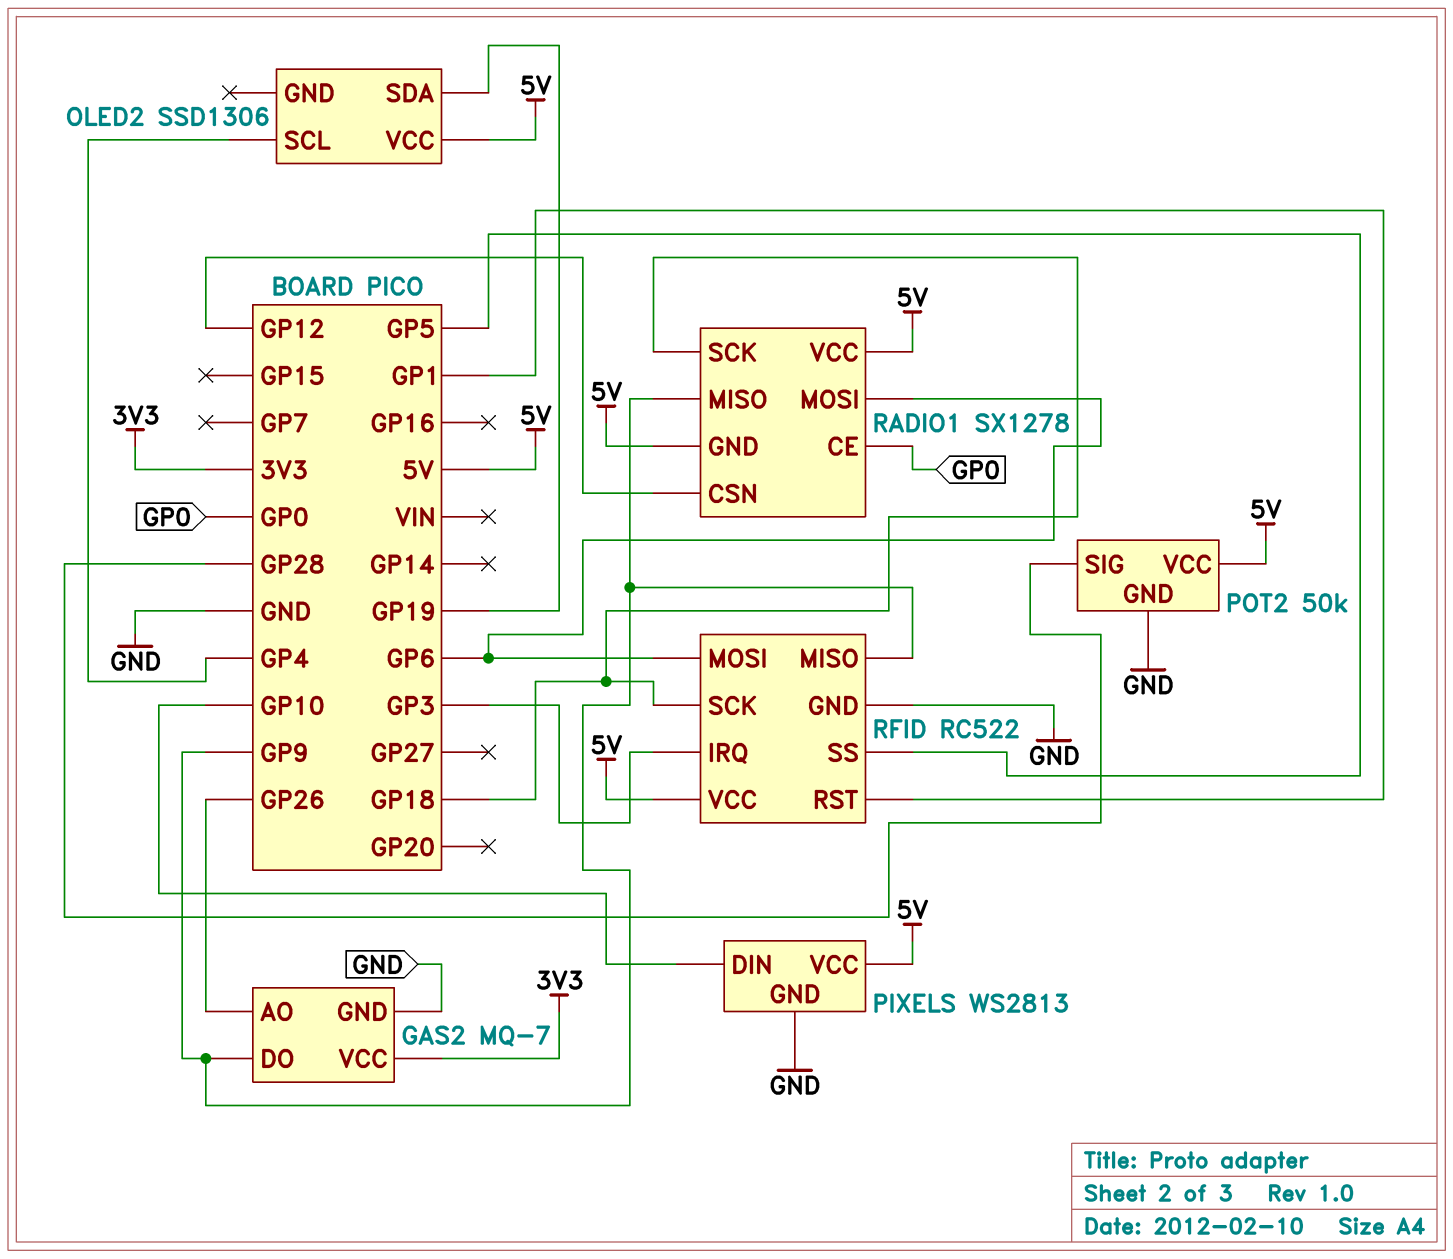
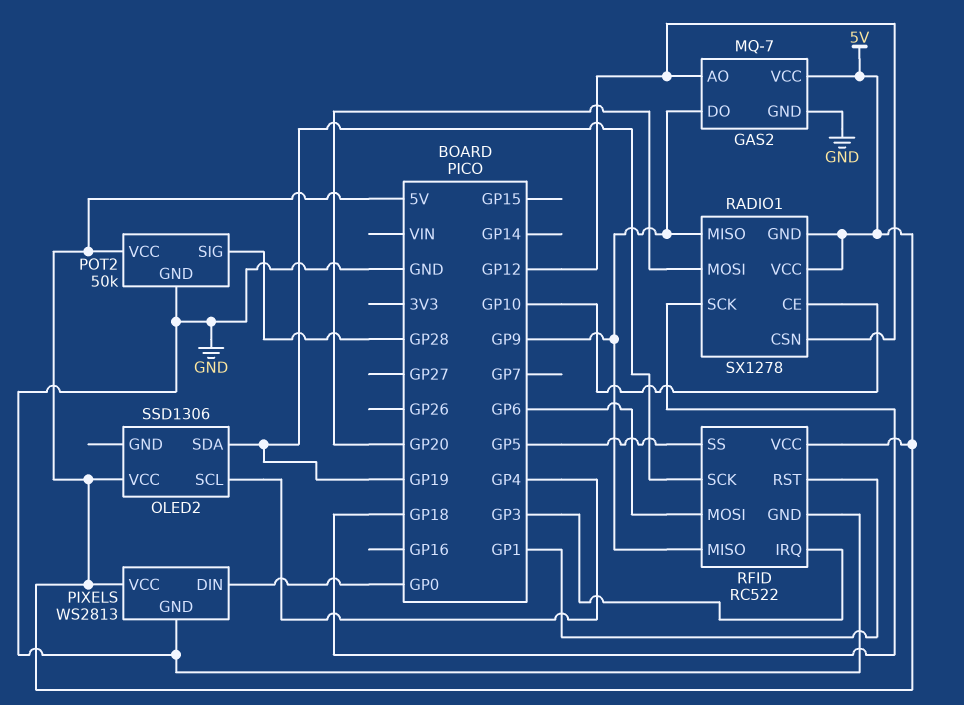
GAS2 pin AO: GP26 -> GP12
GAS2 pin VCC: 3V3 -> 5V
PIXELS pin DIN: GP10 -> GP0
RADIO1 pin CE: GP0 -> GP10
RADIO1 pin MOSI: GP6 -> GP20
RFID pin SCK: GP18 -> GP19

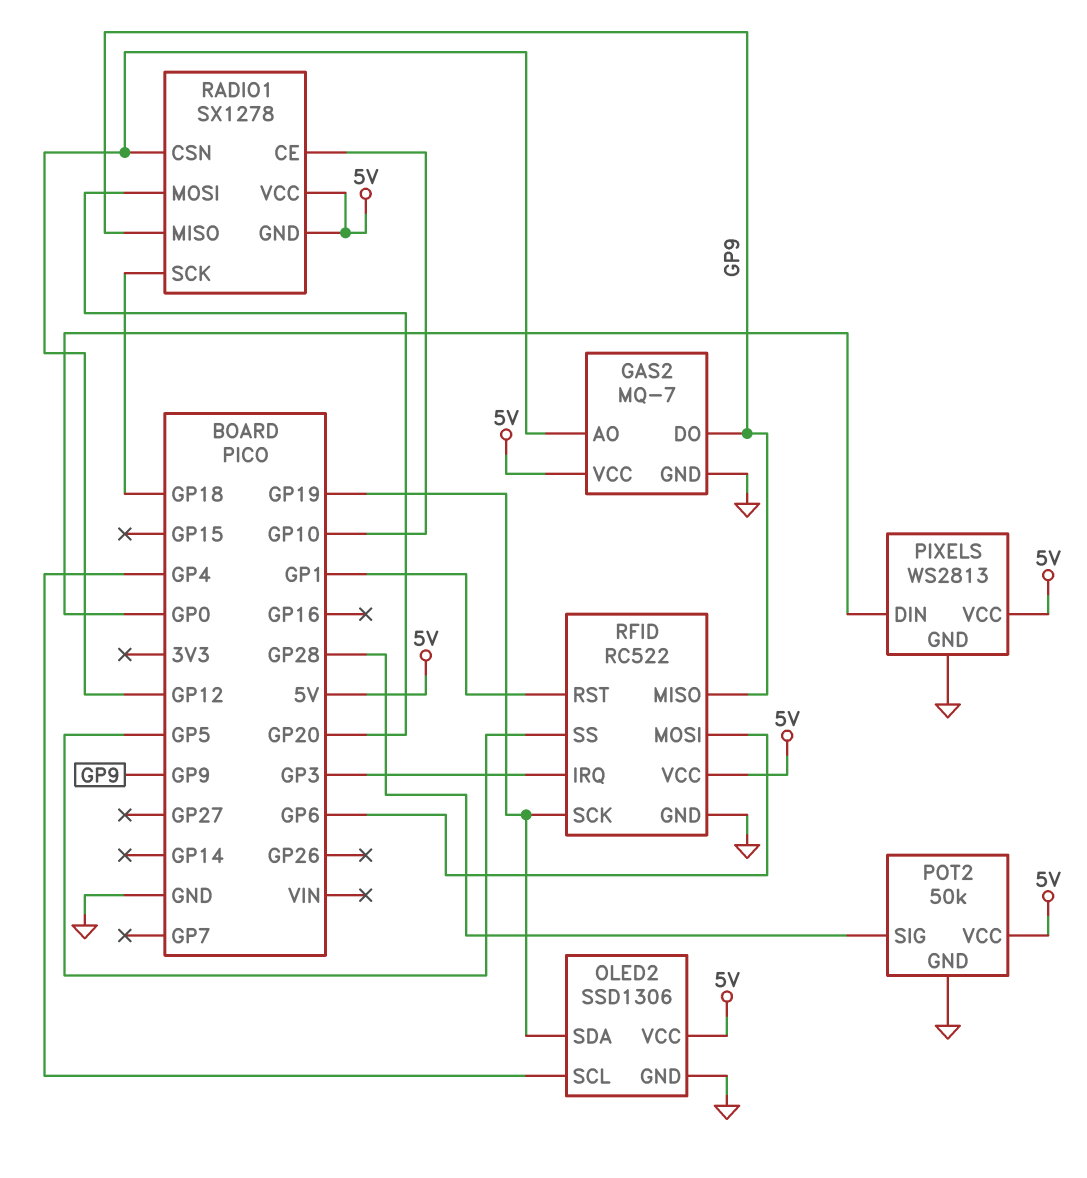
OLED2 pin GND: none -> GND

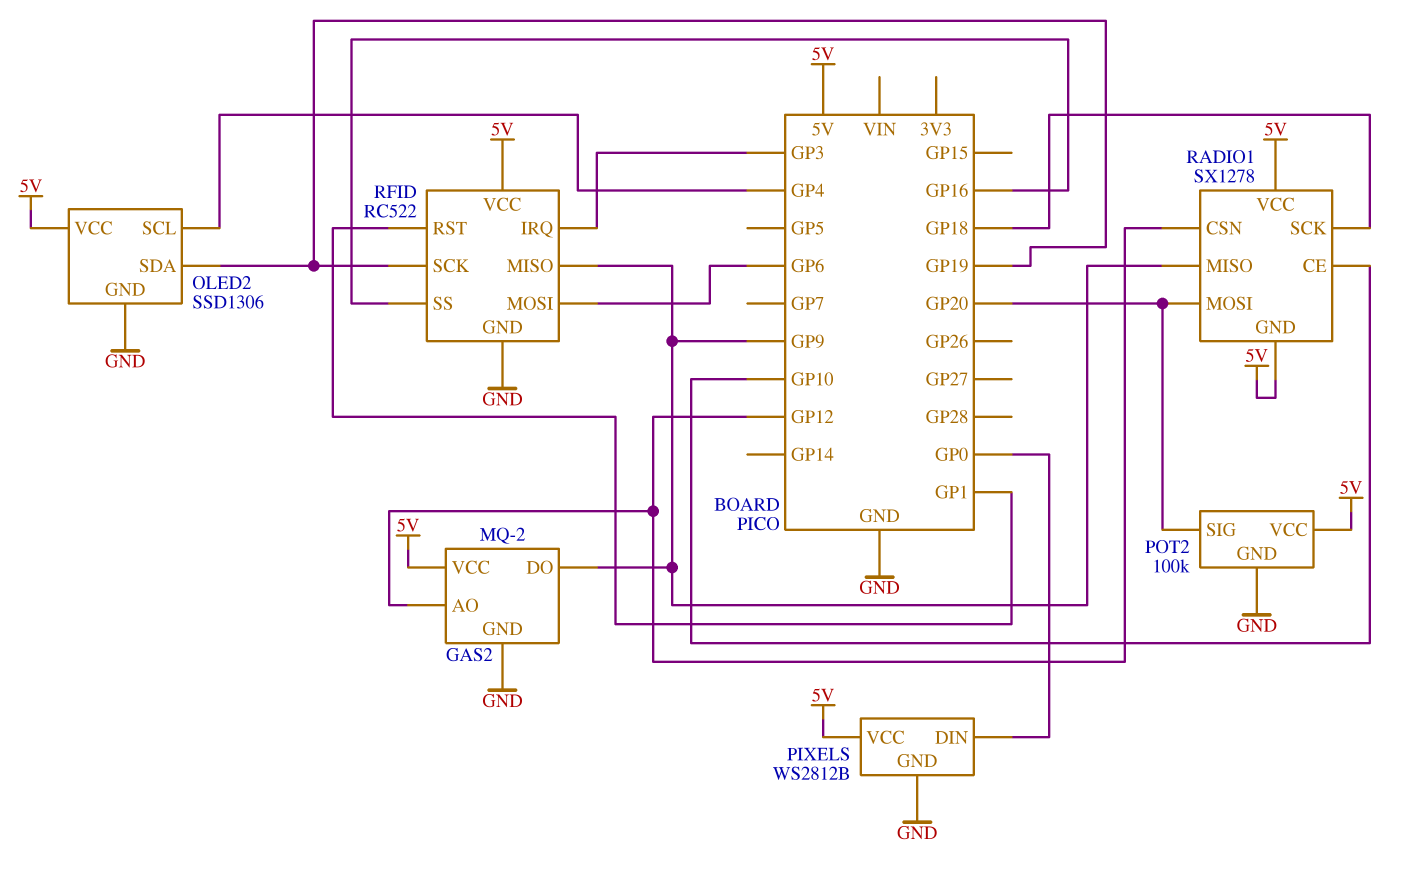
GAS2: MQ-7 -> MQ-2
PIXELS: WS2813 -> WS2812B
POT2: 50k -> 100k
POT2 pin SIG: GP28 -> GP20
RFID pin SS: GP5 -> GP16

